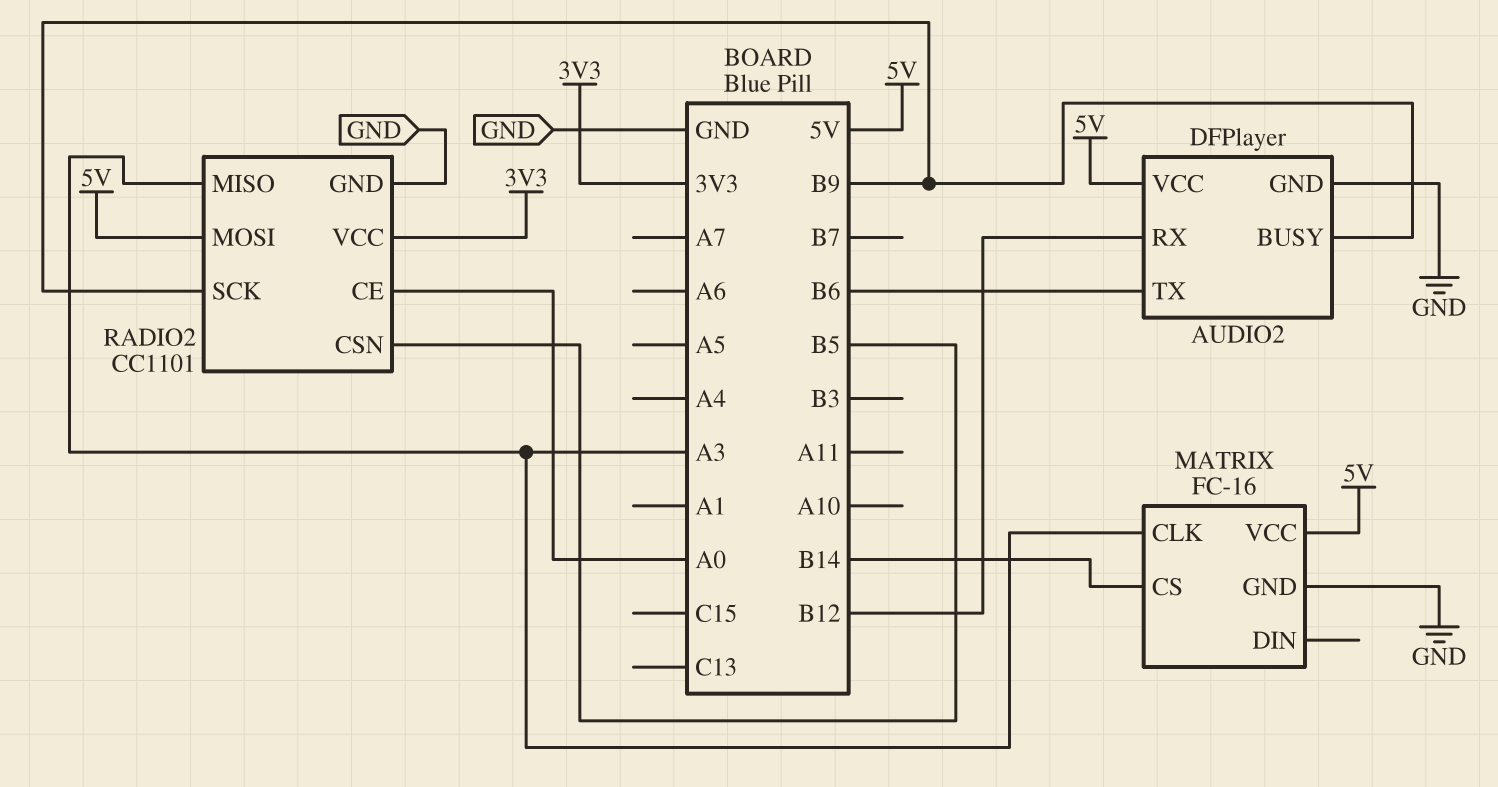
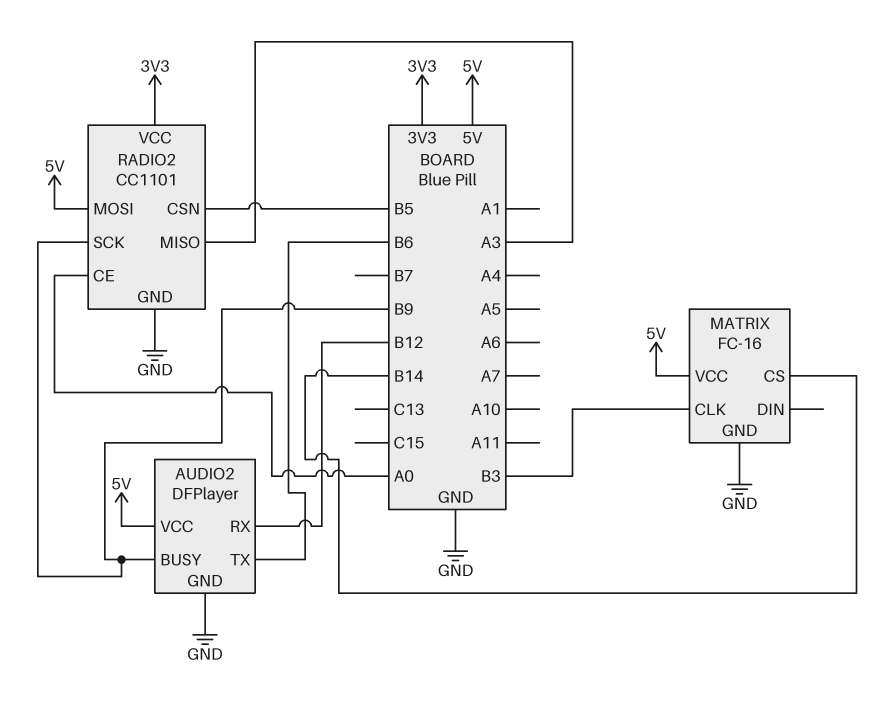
MATRIX pin CLK: A3 -> B3

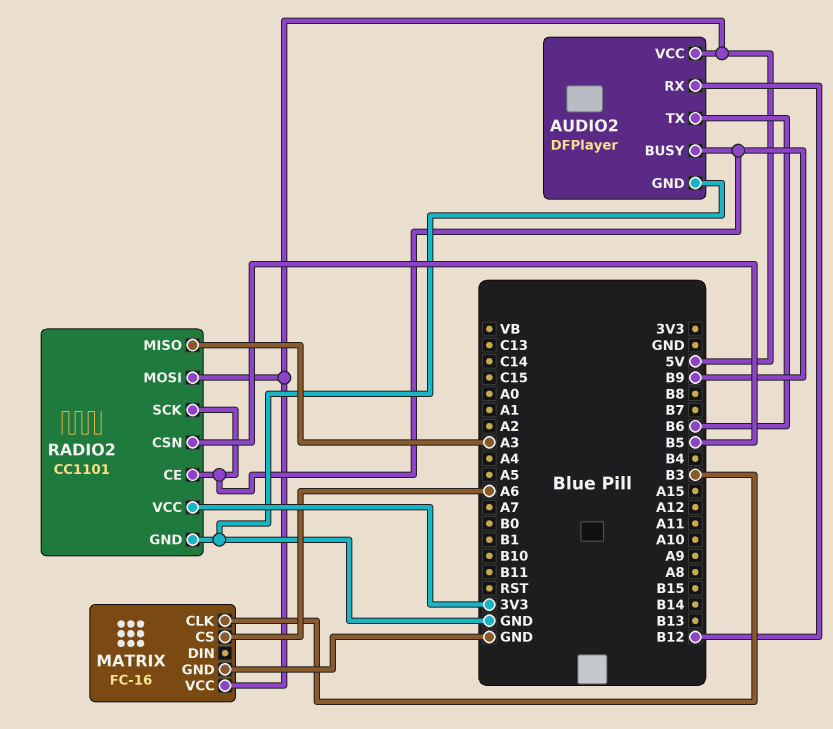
MATRIX pin CS: B14 -> A6
RADIO2 pin CE: A0 -> B9

